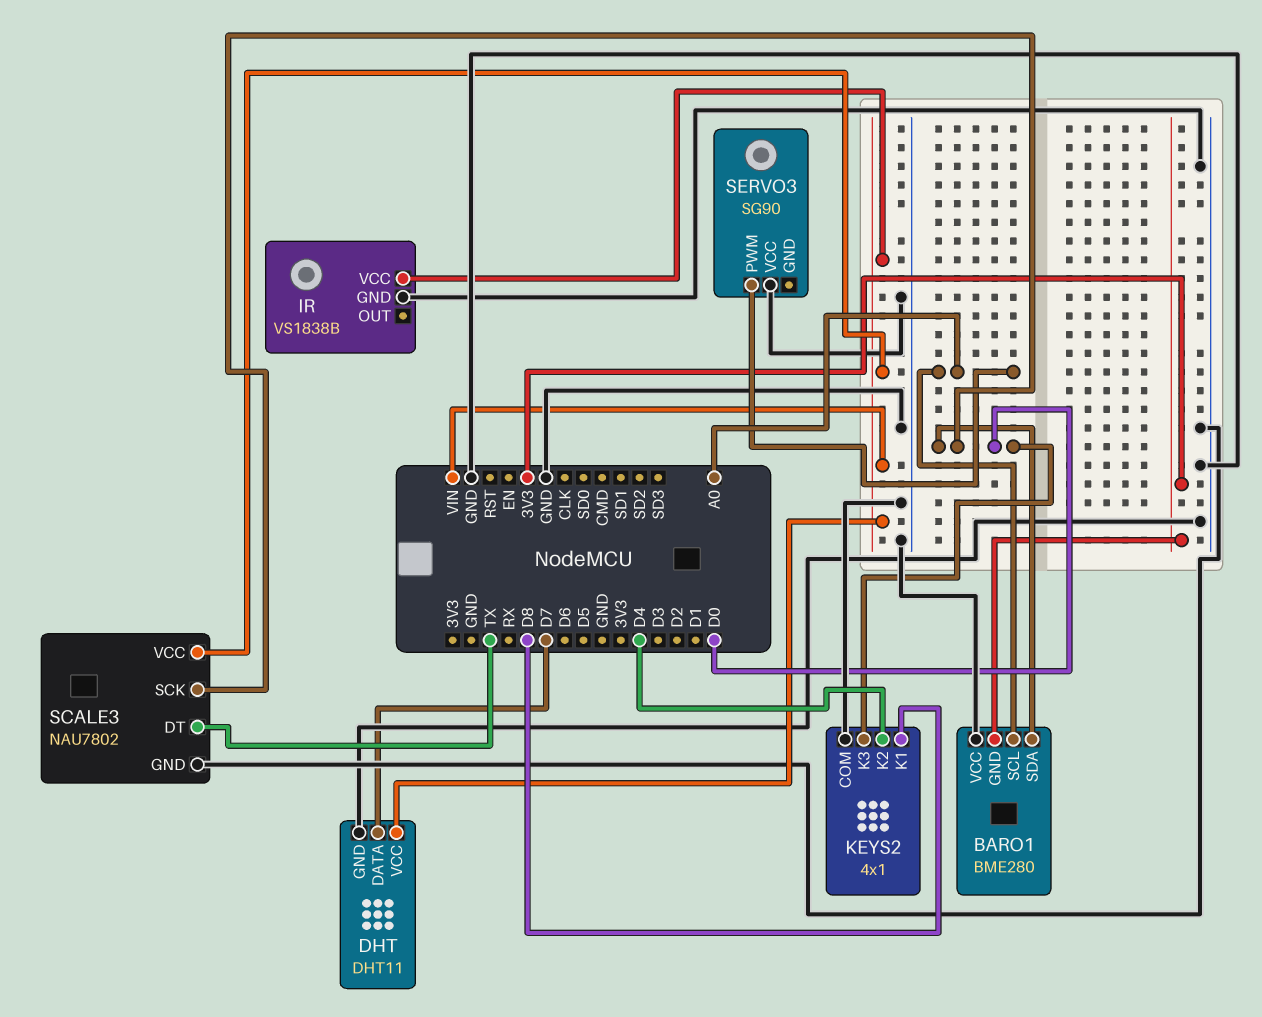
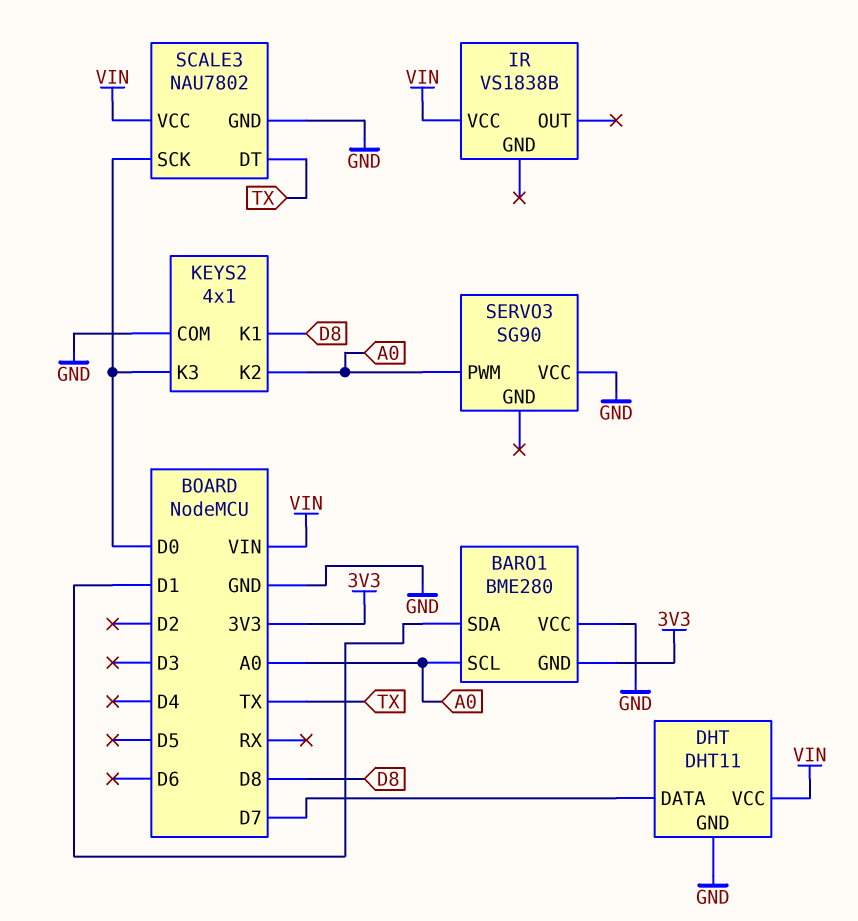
BARO1 pin SDA: D0 -> D1
IR pin GND: GND -> none
KEYS2 pin K2: D4 -> A0

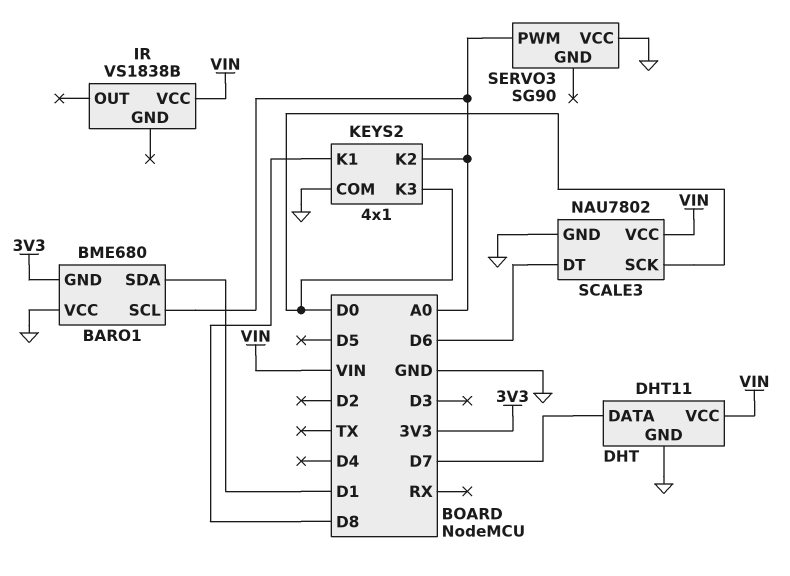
BARO1: BME280 -> BME680
SCALE3 pin DT: TX -> D6

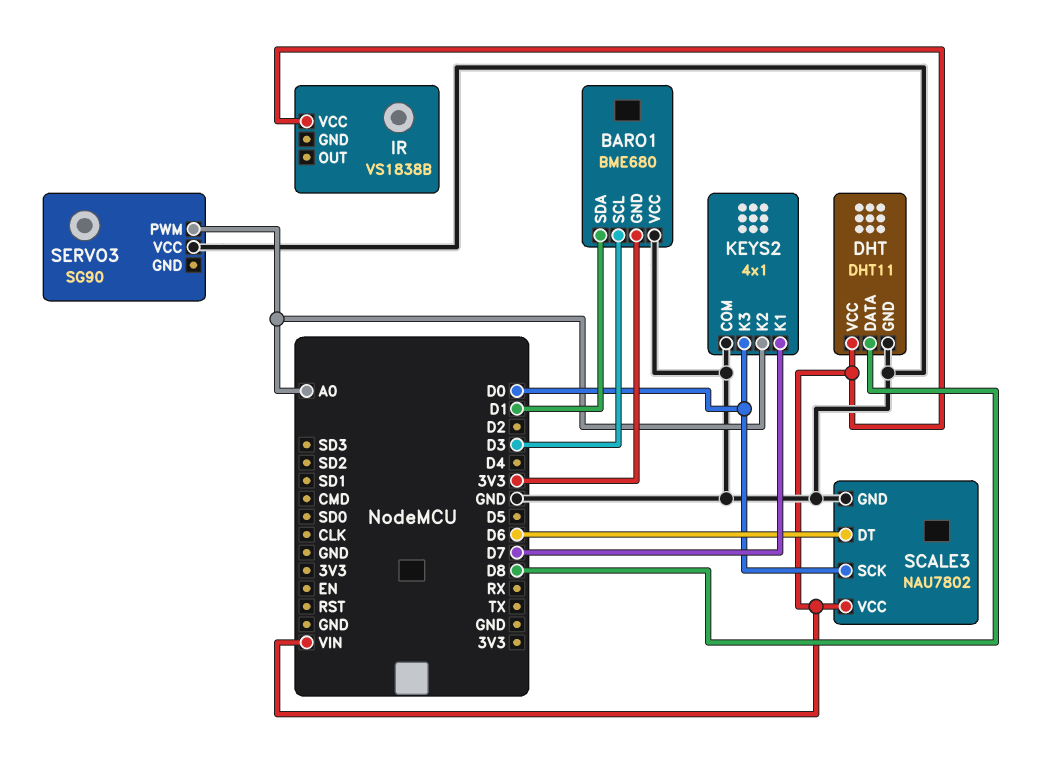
BARO1 pin SCL: A0 -> D3
DHT pin DATA: D7 -> D8
KEYS2 pin K1: D8 -> D7

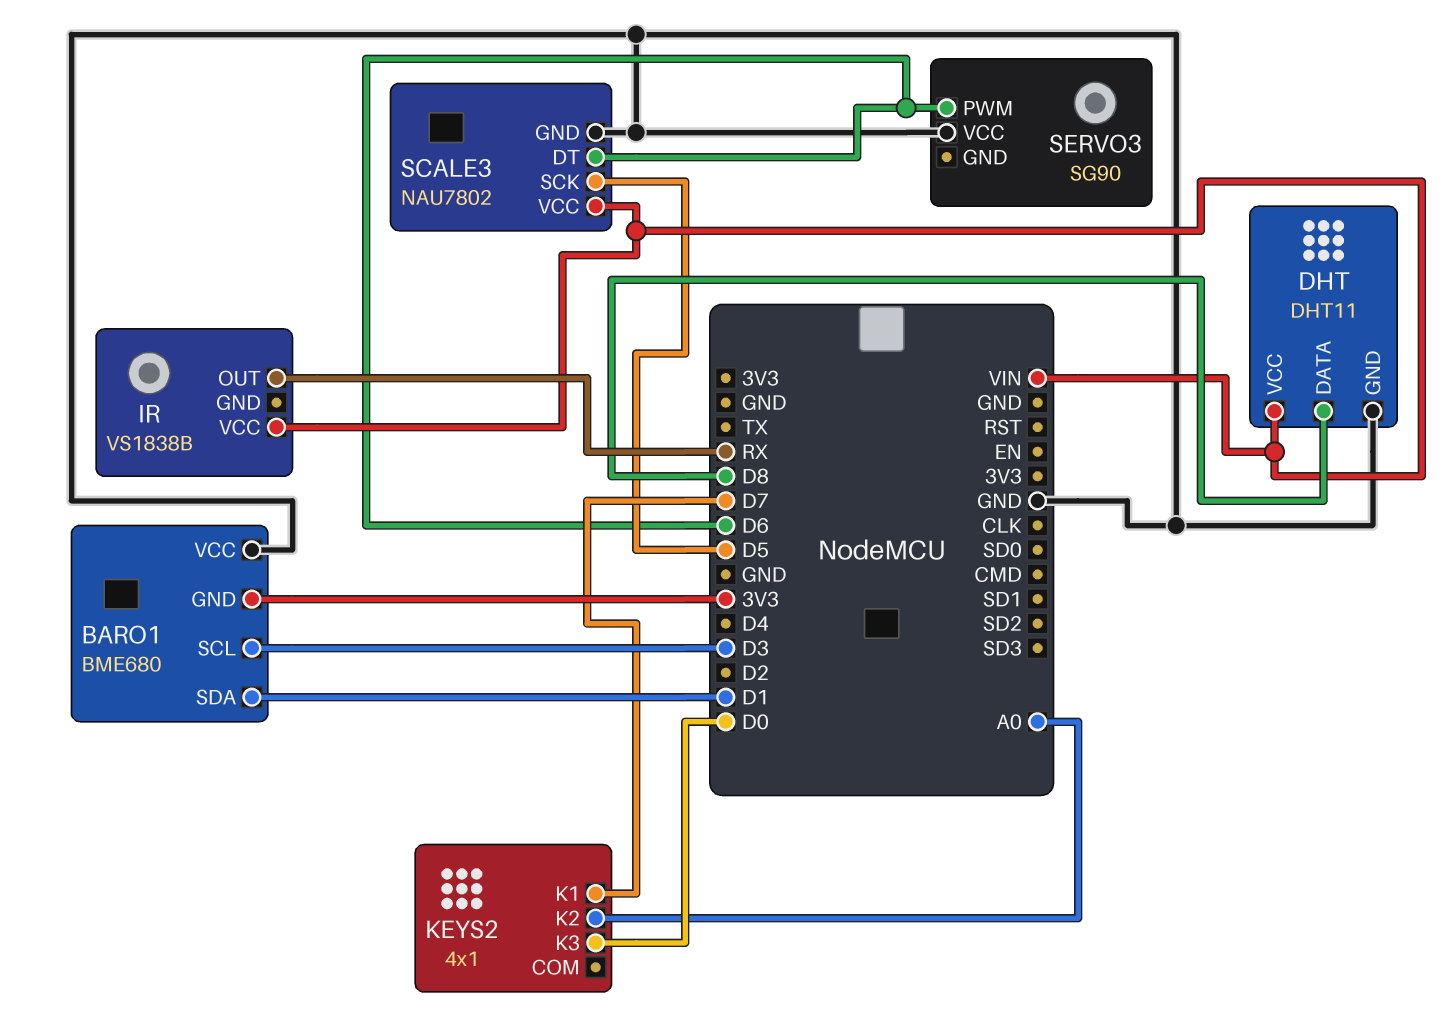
IR pin OUT: none -> RX
KEYS2 pin COM: GND -> none
SCALE3 pin SCK: D0 -> D5
SERVO3 pin PWM: A0 -> D6

